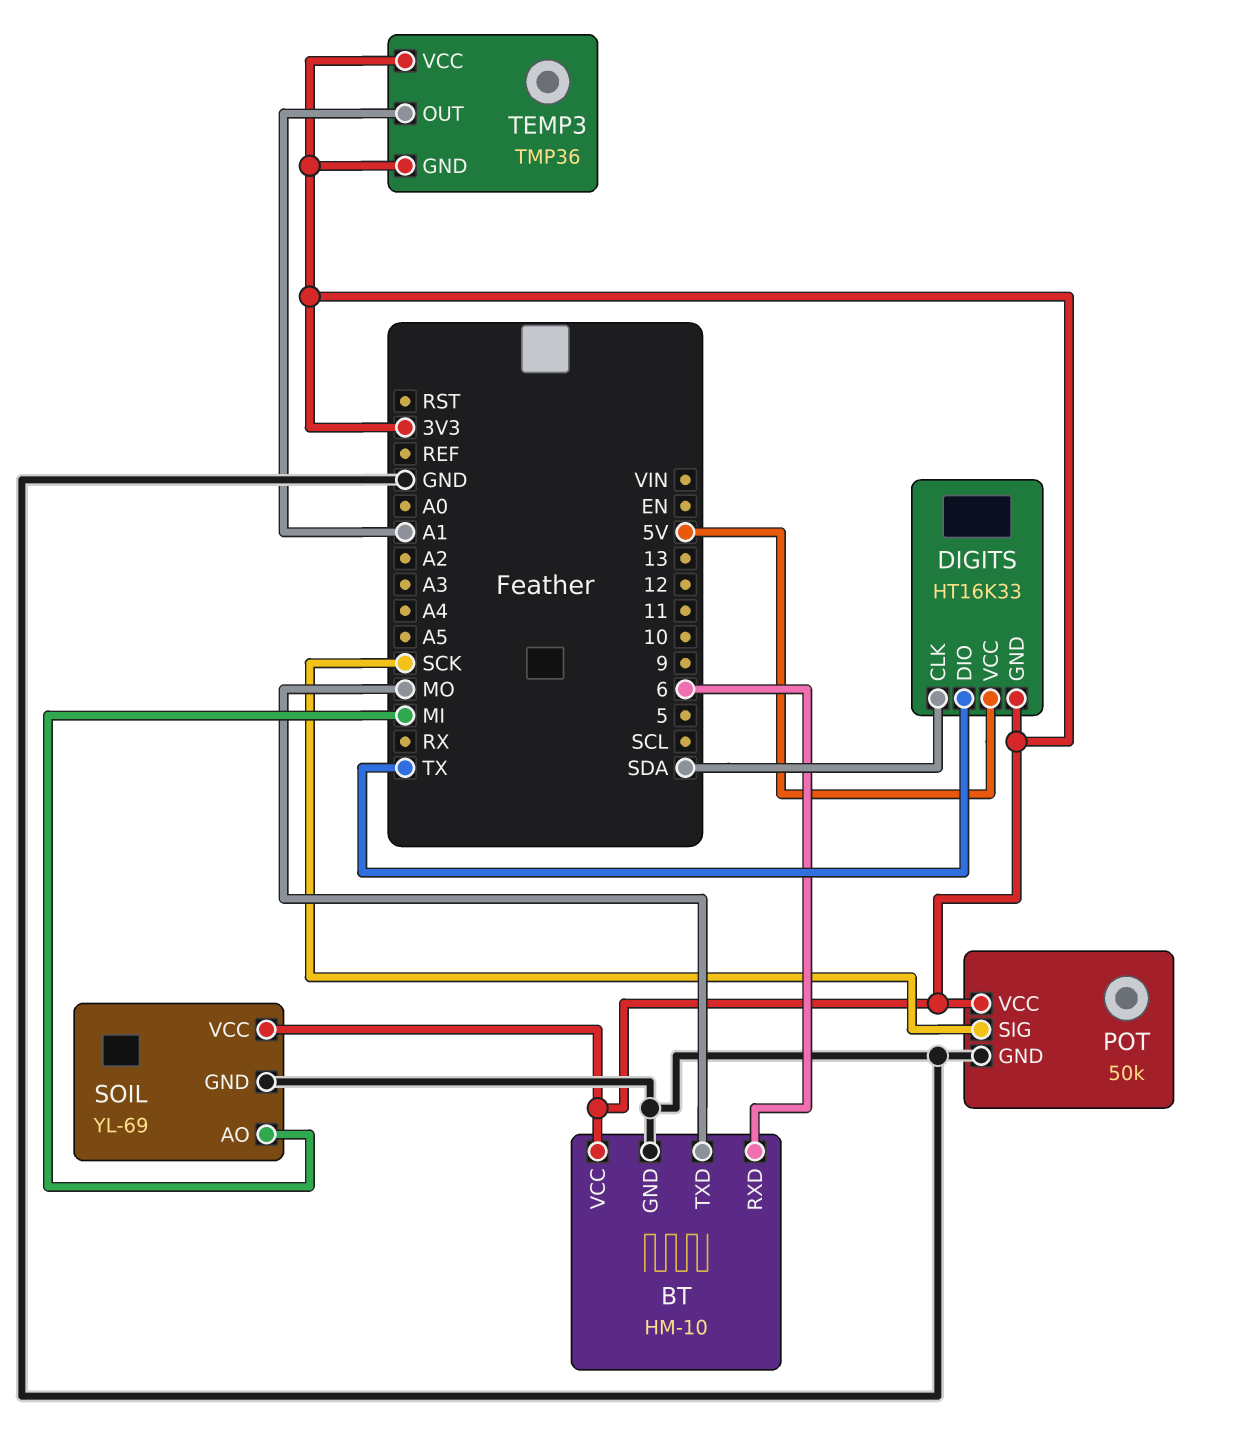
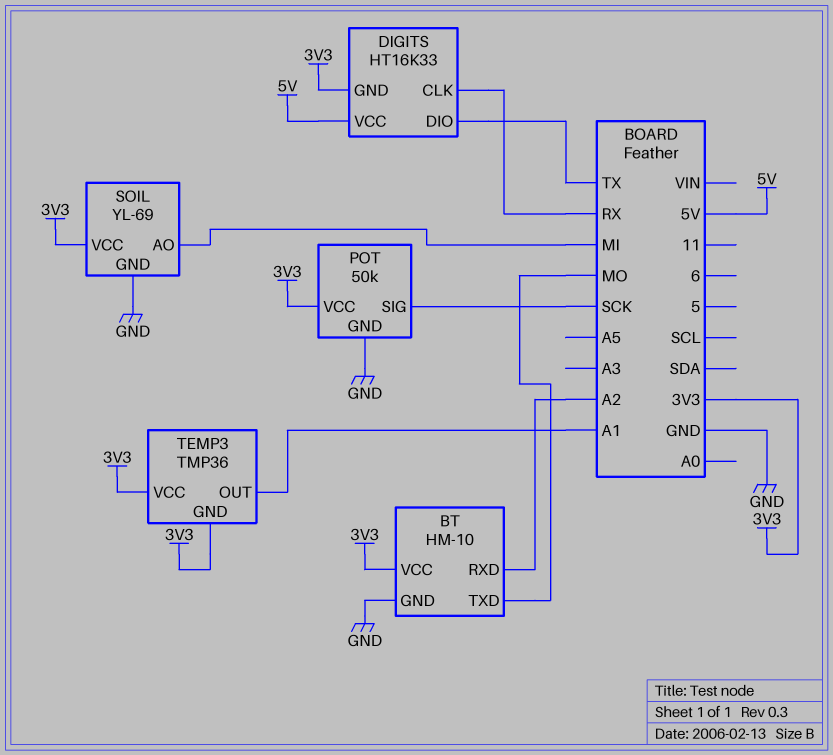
BT pin RXD: 6 -> A2
DIGITS pin CLK: SDA -> RX

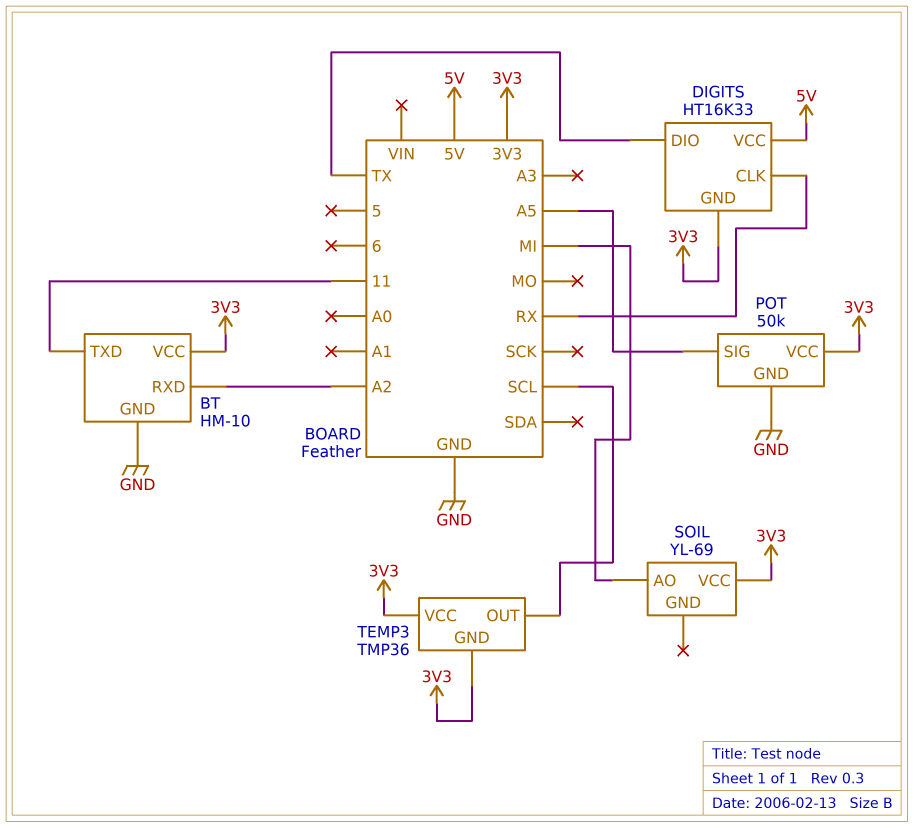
BT pin TXD: MO -> 11
POT pin SIG: SCK -> A5
SOIL pin GND: GND -> none
TEMP3 pin OUT: A1 -> SCL

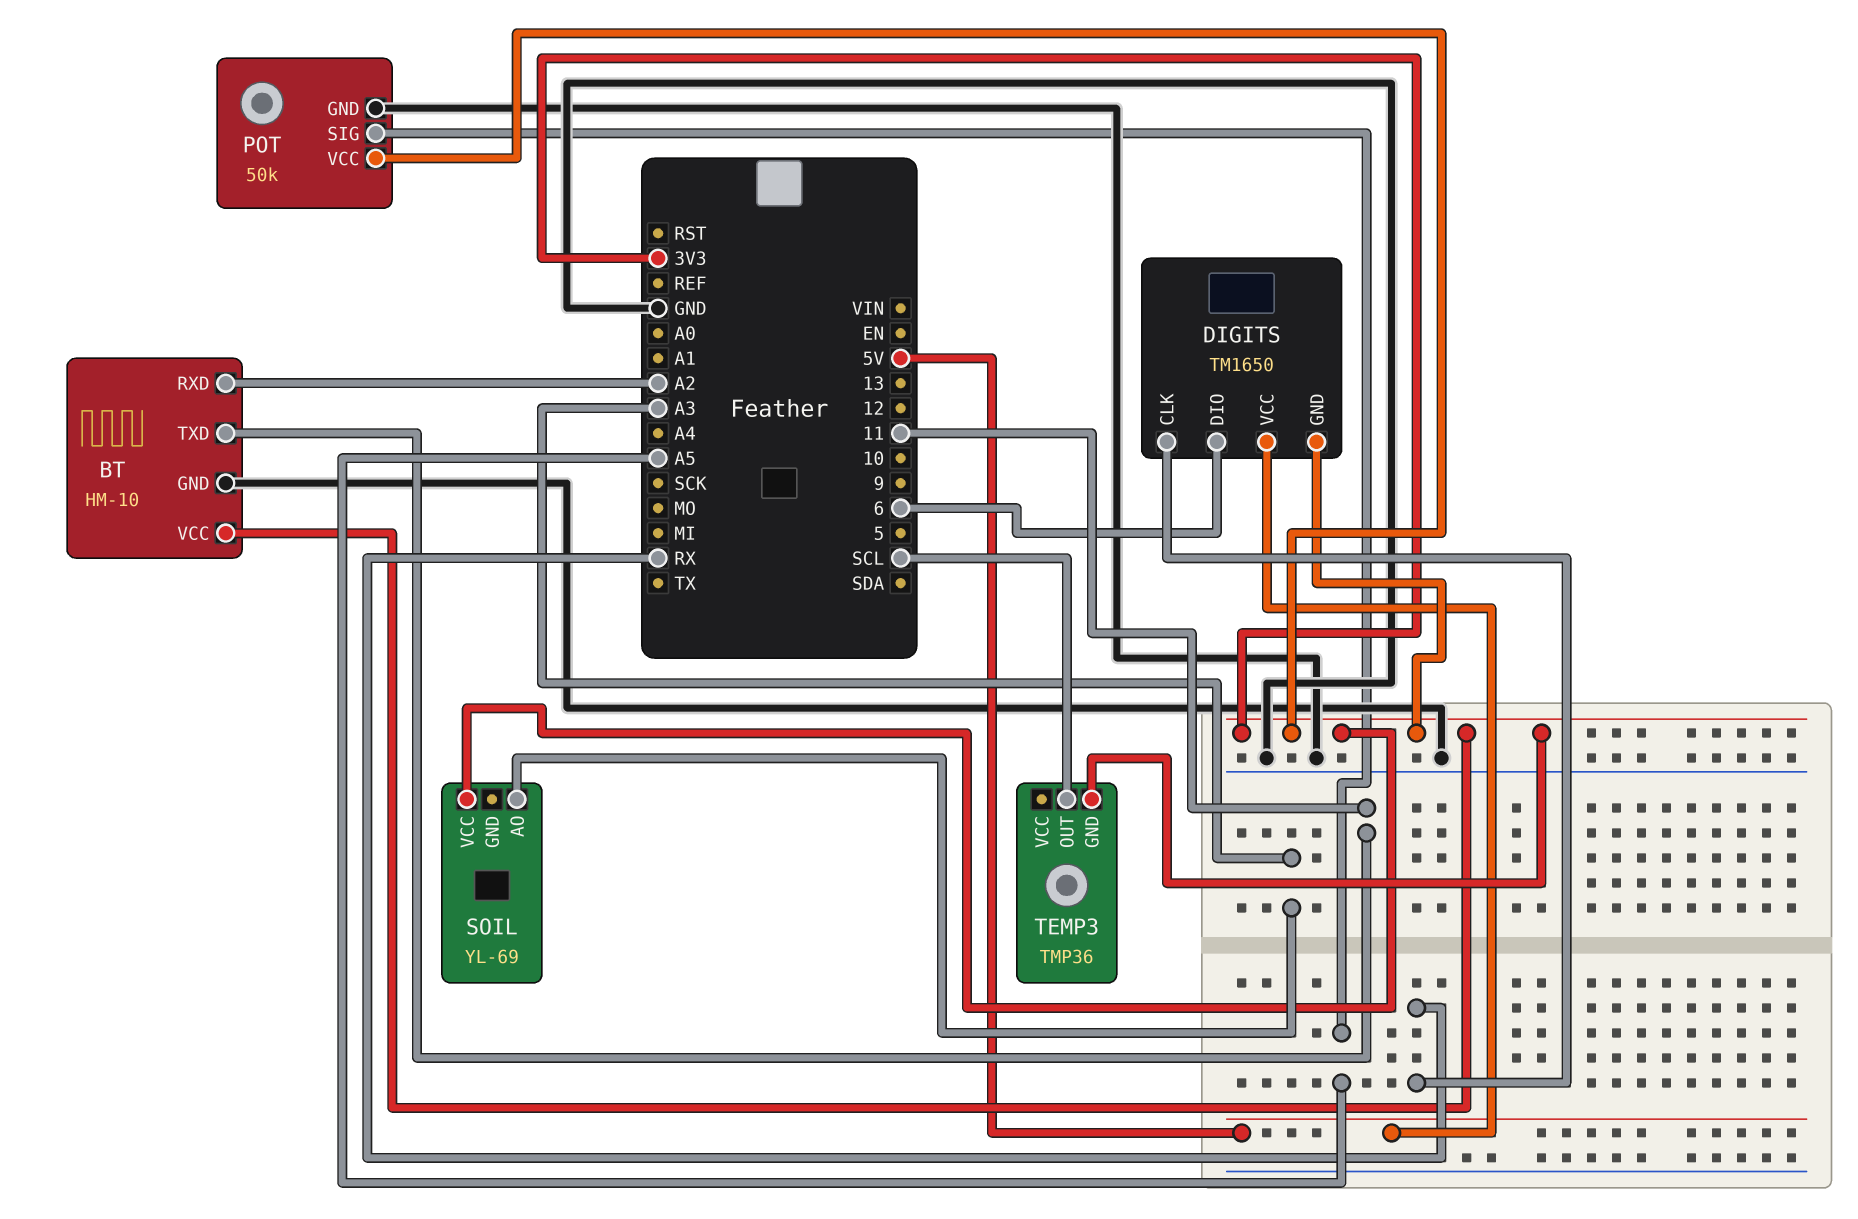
DIGITS: HT16K33 -> TM1650
DIGITS pin DIO: TX -> 6
SOIL pin AO: MI -> A3
TEMP3 pin VCC: 3V3 -> none

